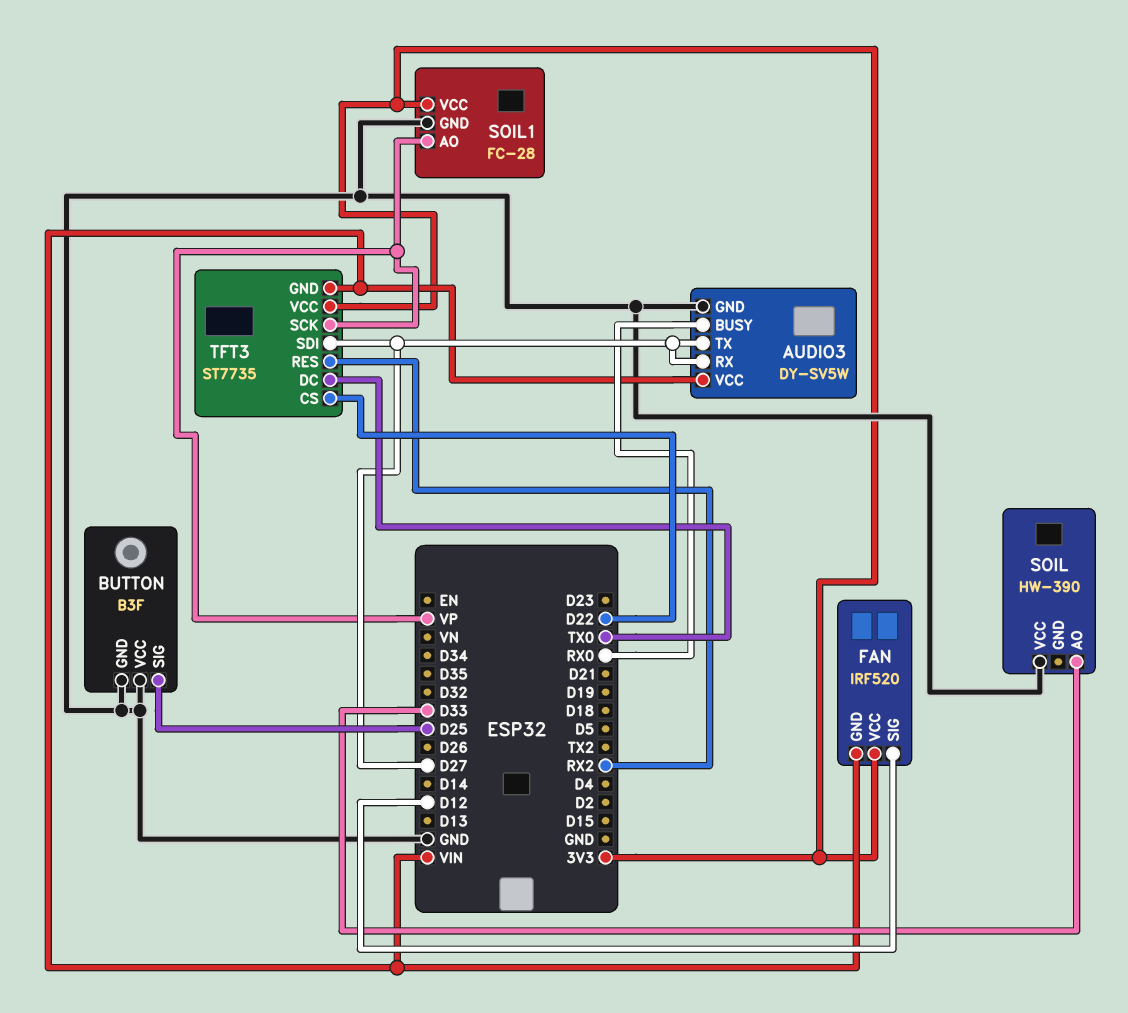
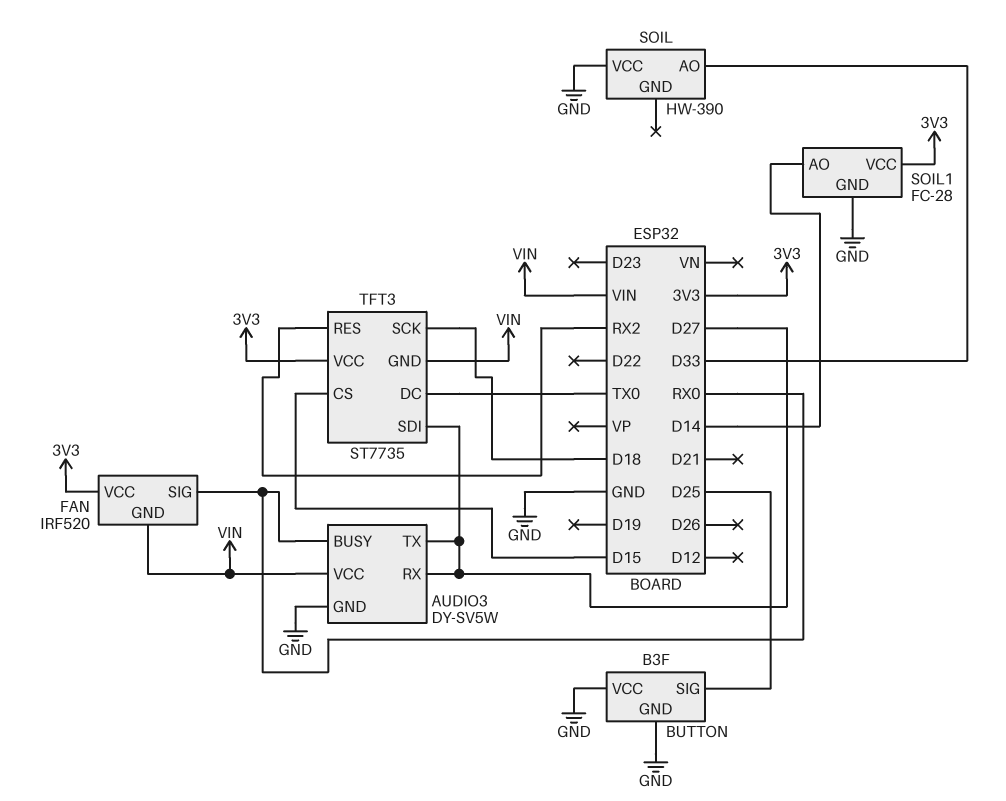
FAN pin SIG: D12 -> RX0
SOIL1 pin AO: VP -> D14
TFT3 pin CS: D22 -> D15
TFT3 pin SCK: VP -> D18

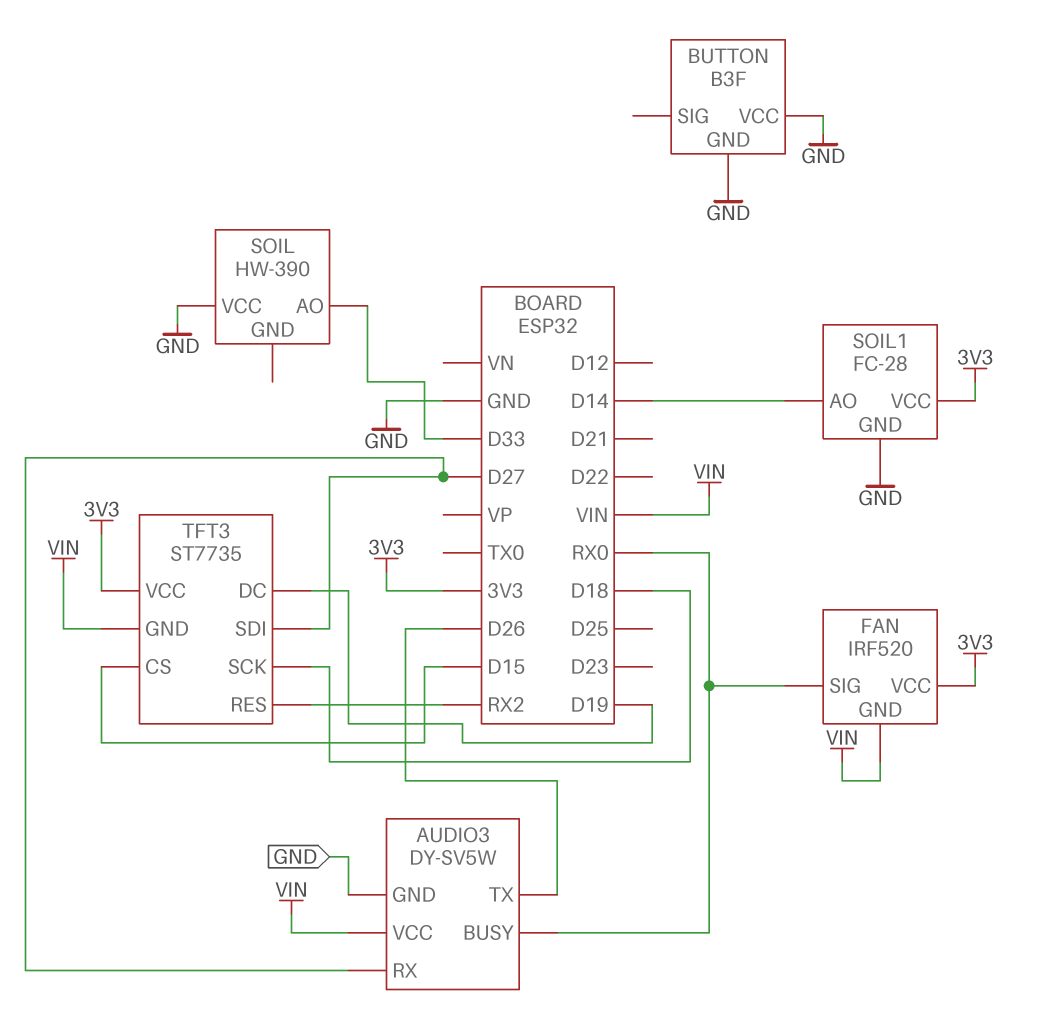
AUDIO3 pin TX: D27 -> D26
BUTTON pin SIG: D25 -> none
TFT3 pin DC: TX0 -> D19

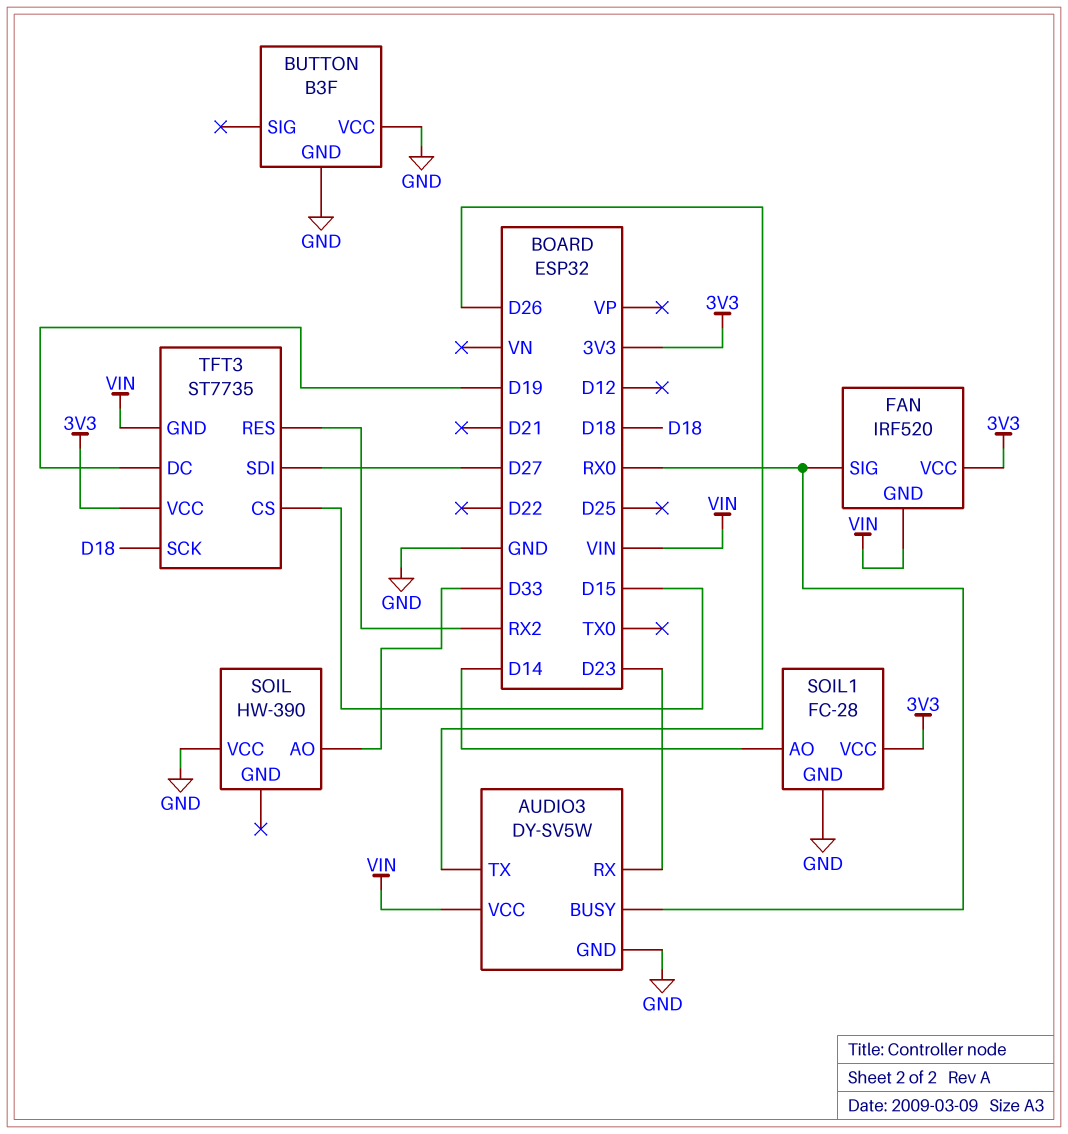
AUDIO3 pin RX: D27 -> D23

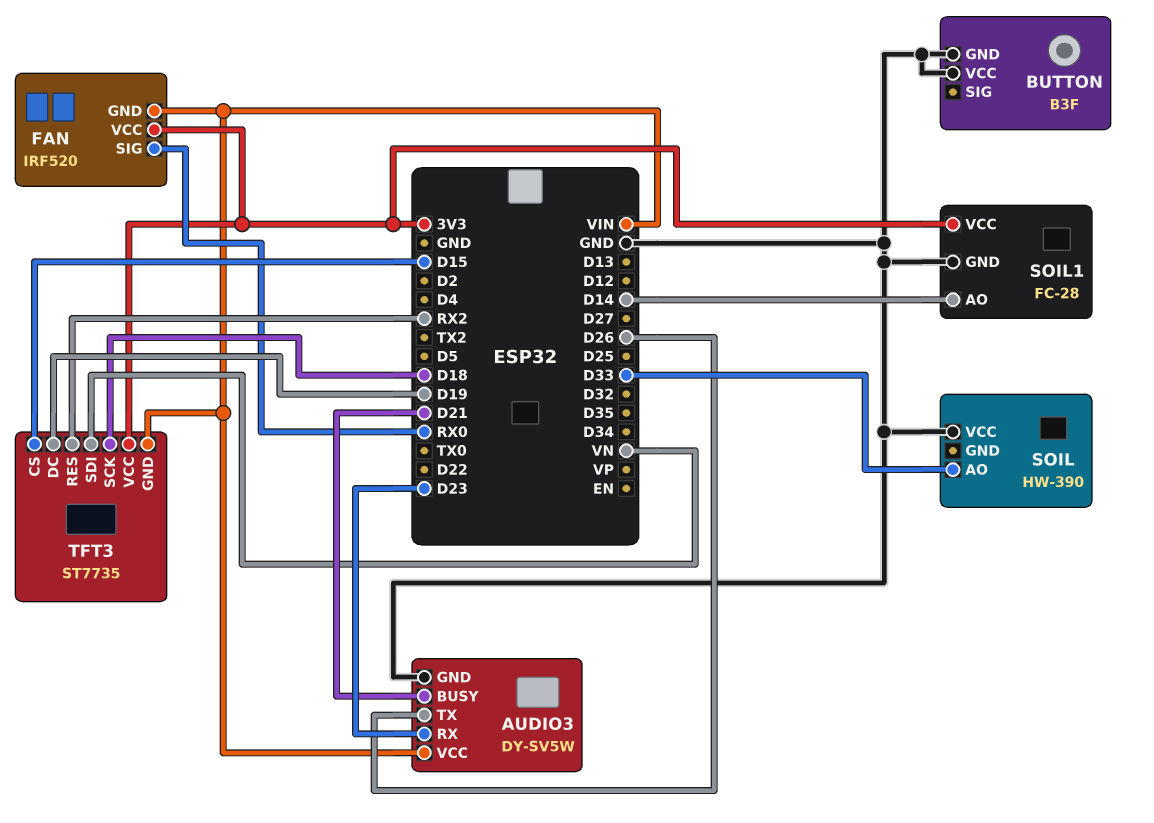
AUDIO3 pin BUSY: RX0 -> D21
TFT3 pin SDI: D27 -> VN

